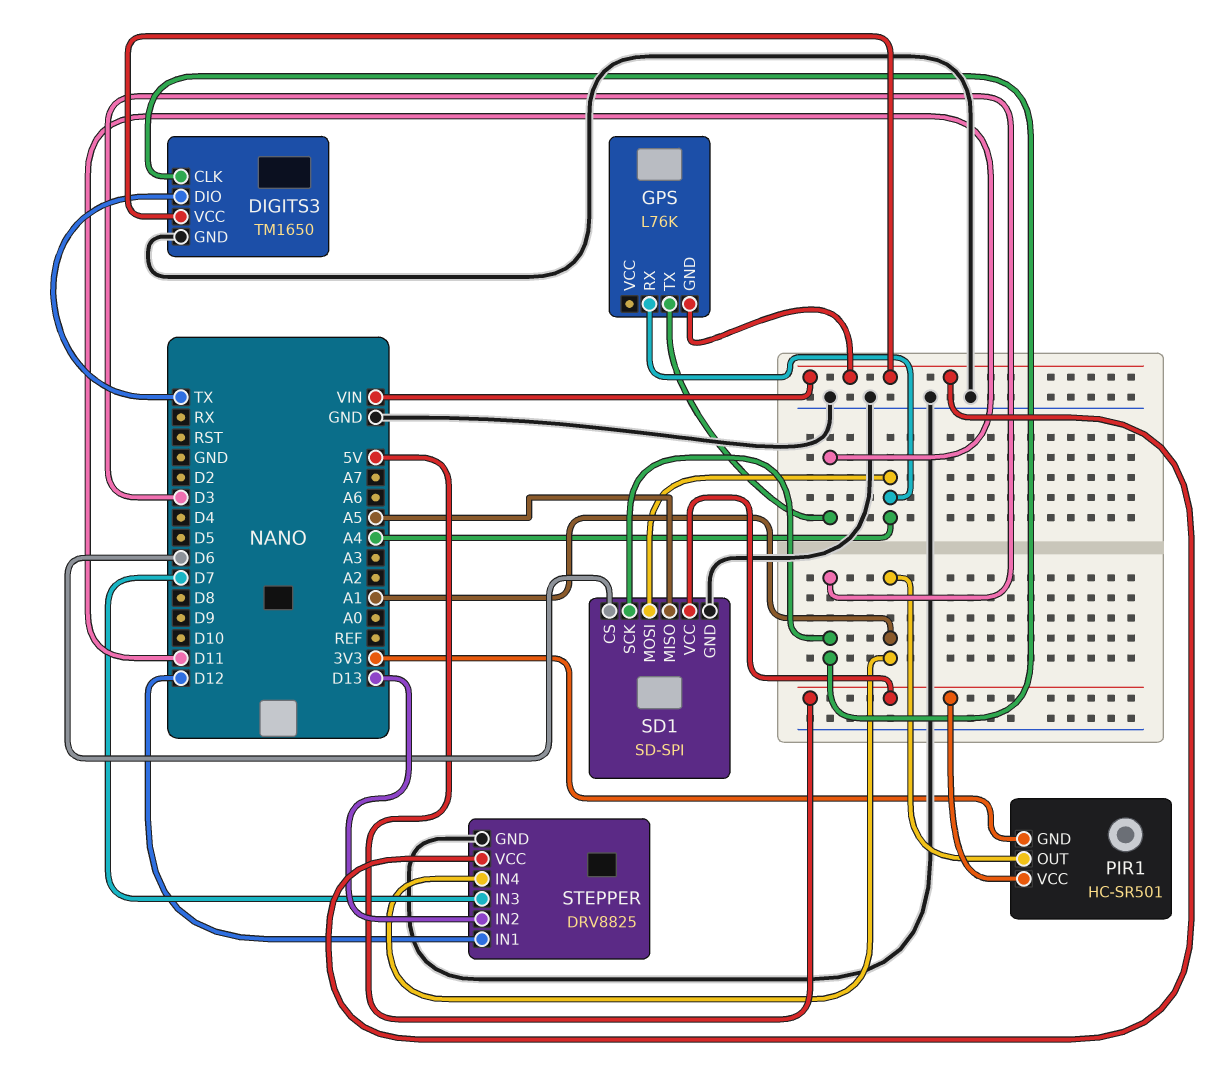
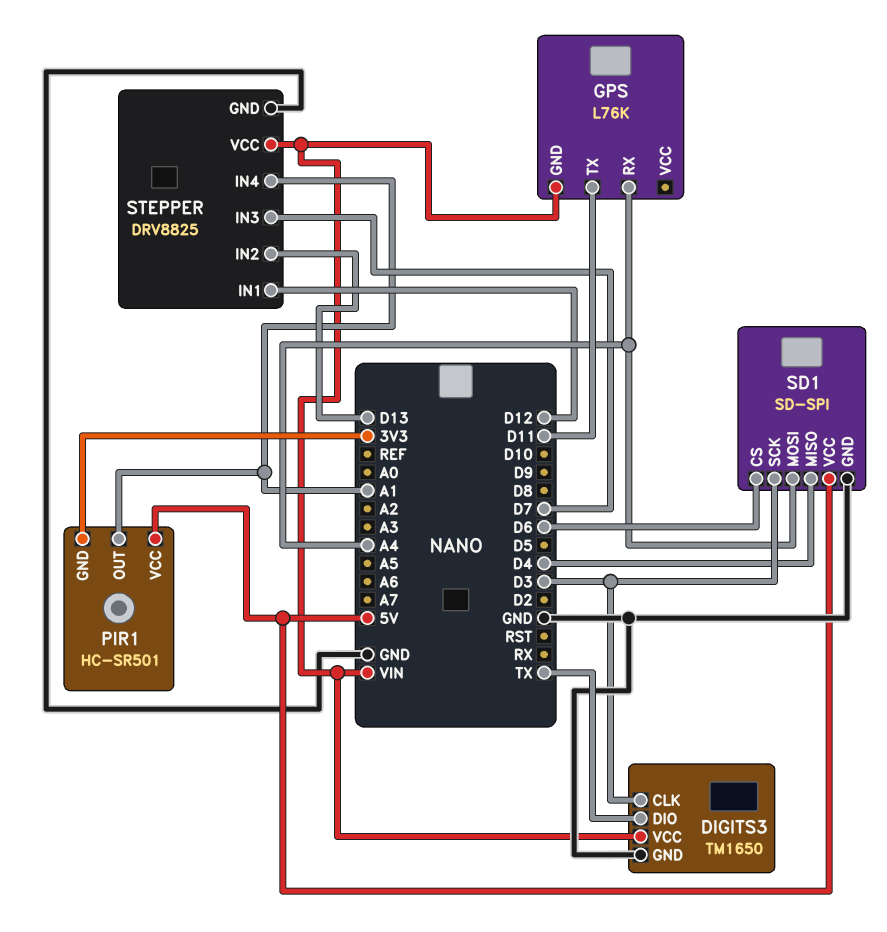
SD1 pin MISO: A5 -> D4

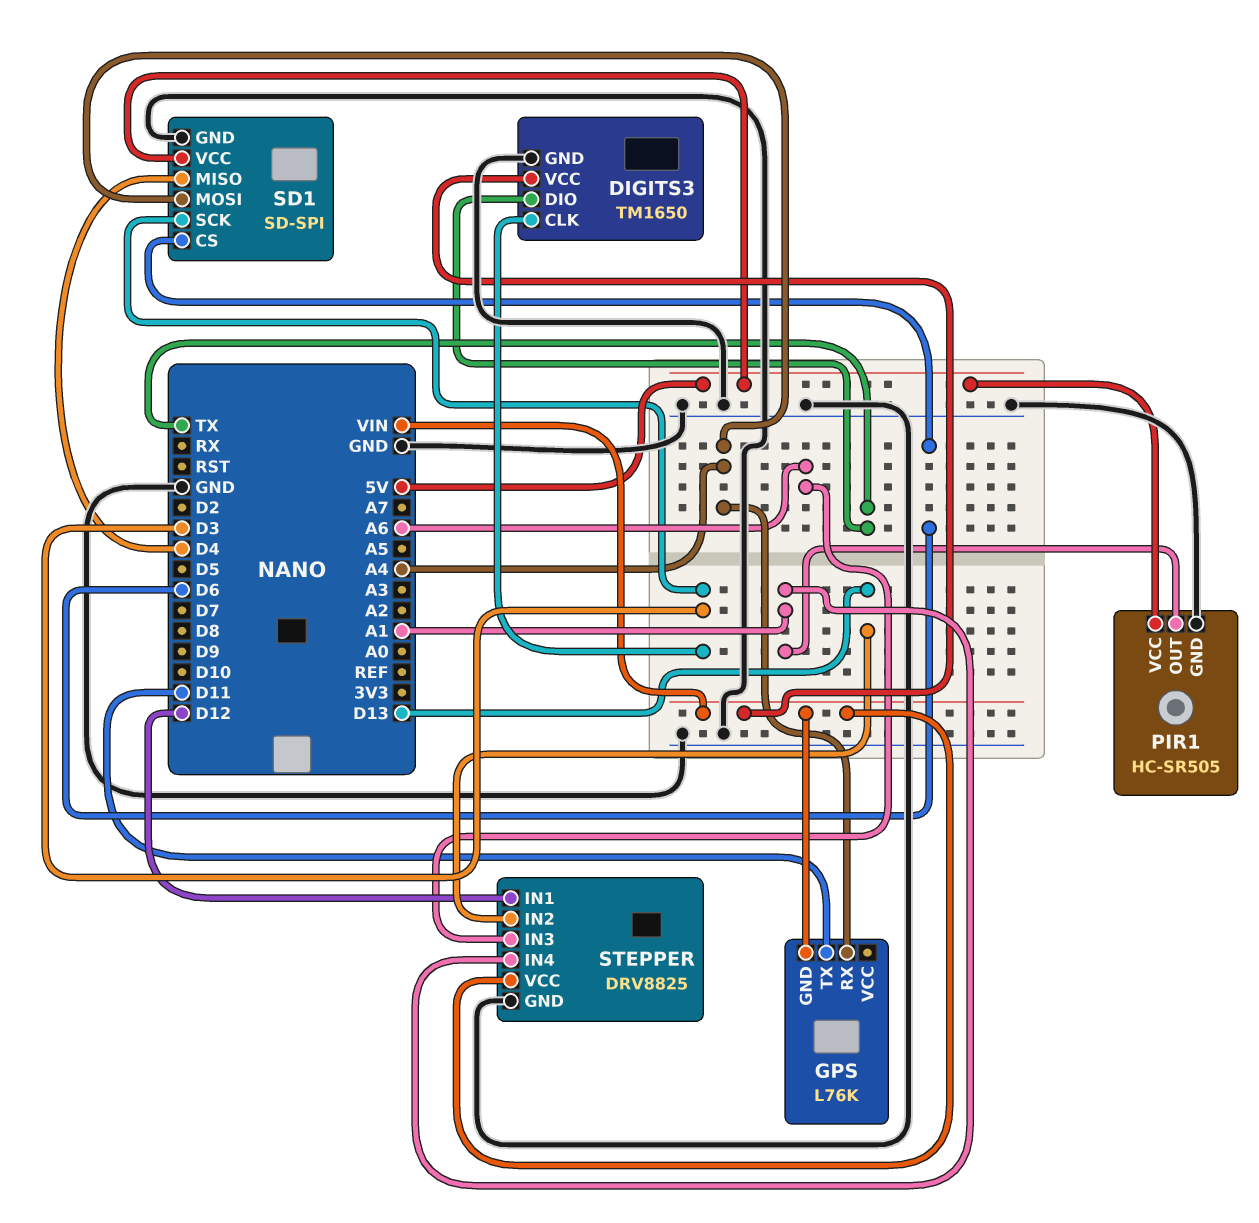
PIR1: HC-SR501 -> HC-SR505
PIR1 pin GND: 3V3 -> GND
STEPPER pin IN3: D7 -> A6

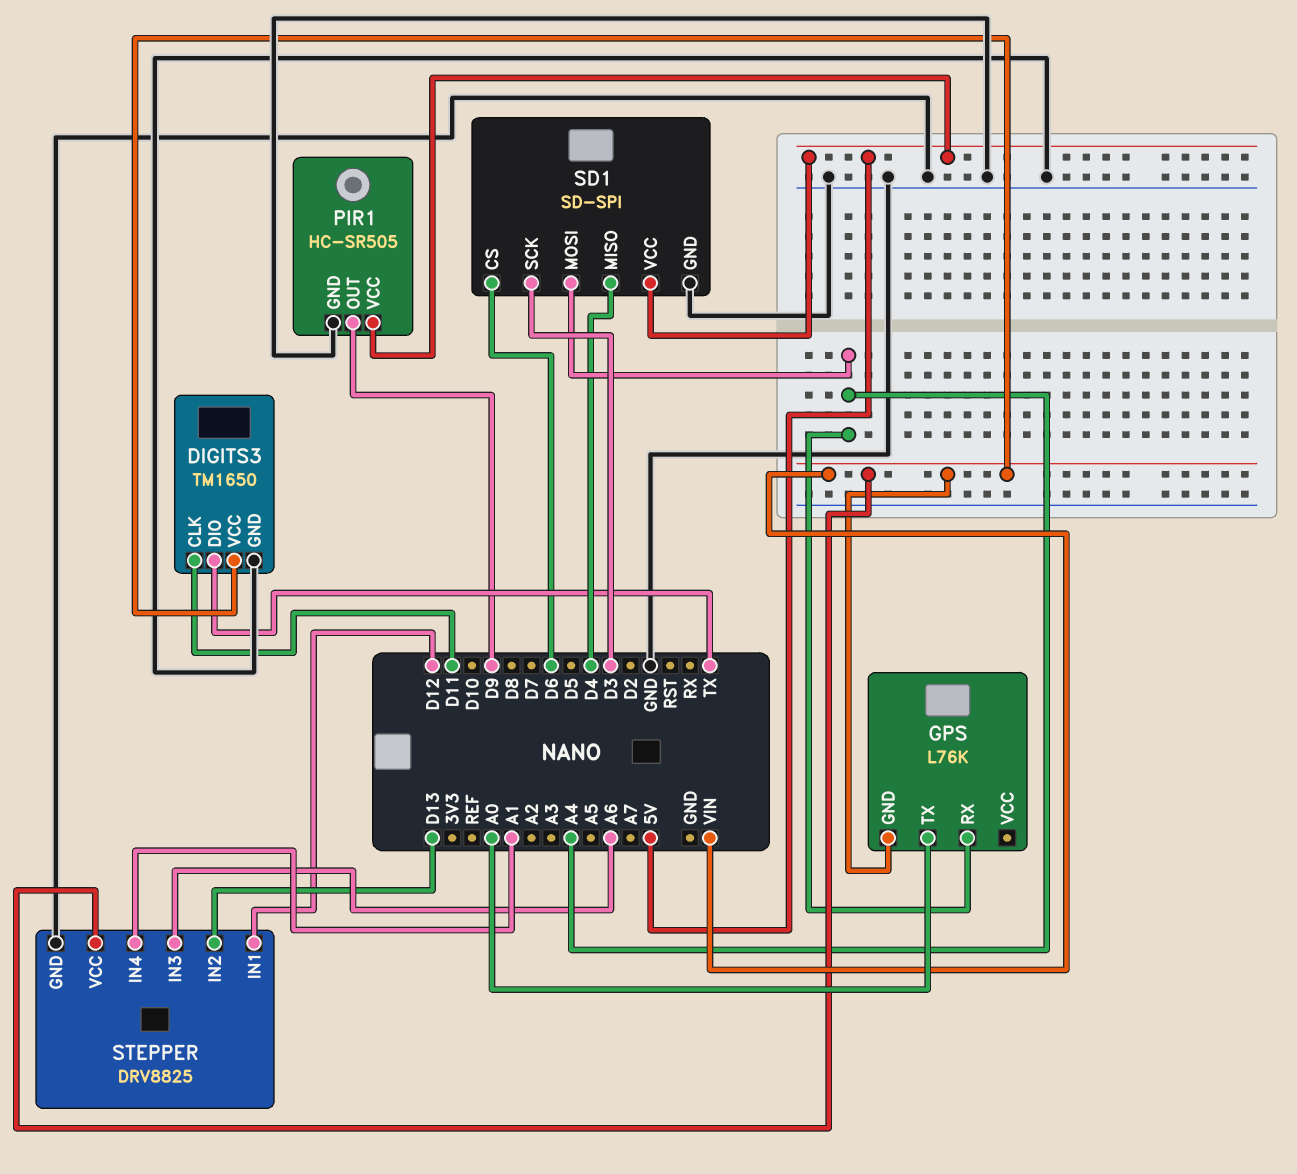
DIGITS3 pin CLK: D3 -> D11
GPS pin TX: D11 -> A0
PIR1 pin OUT: A1 -> D9

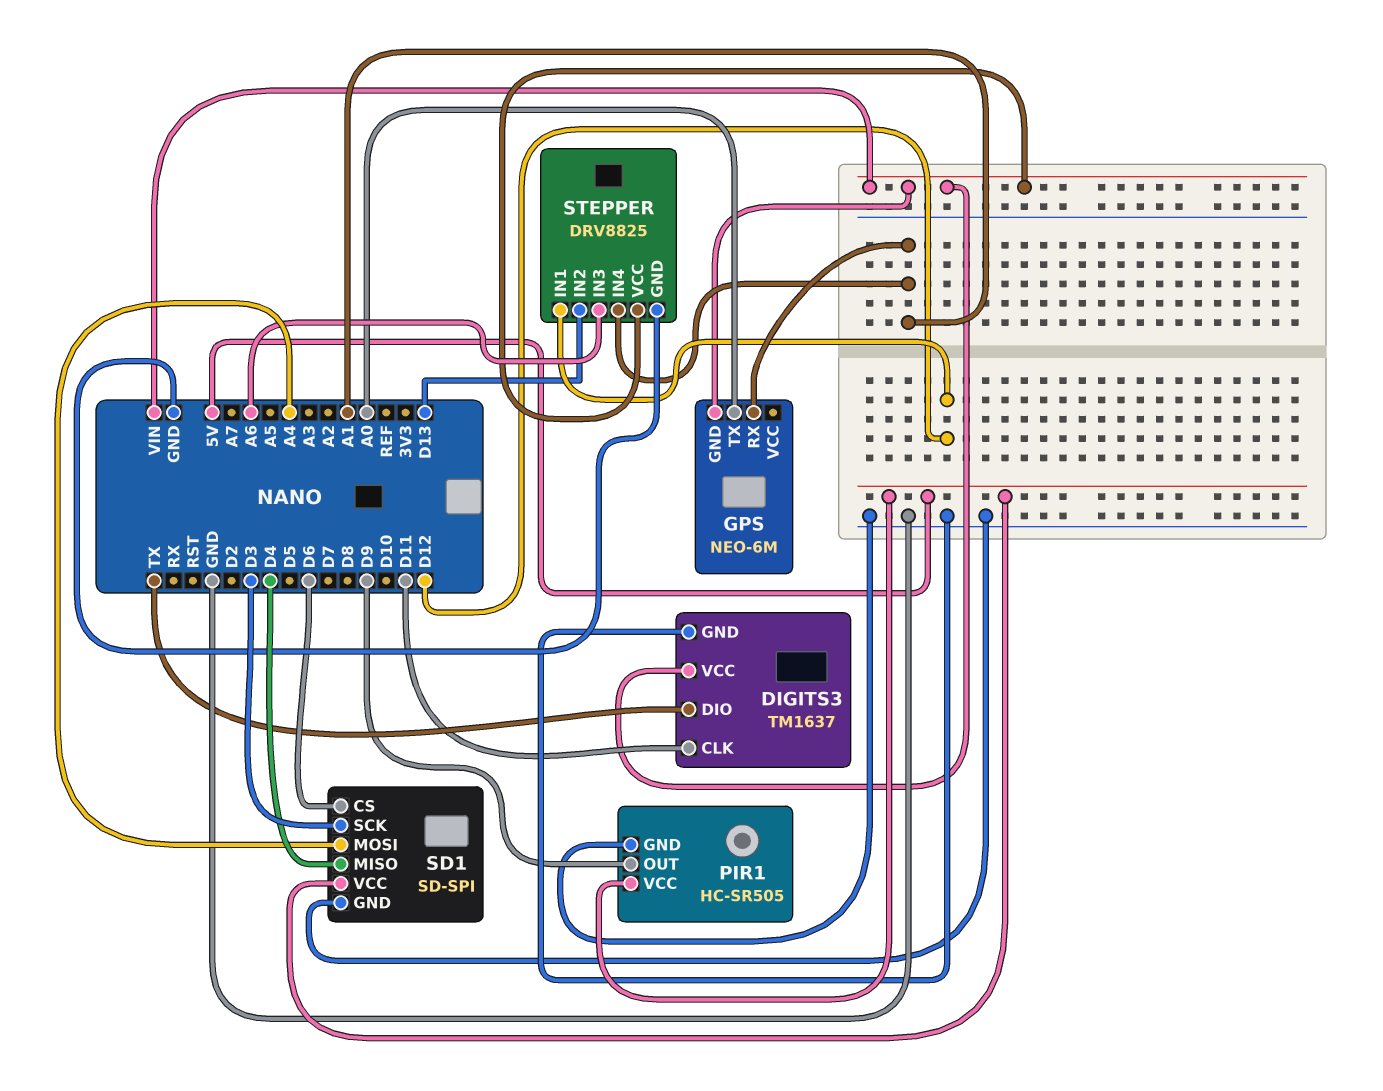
DIGITS3: TM1650 -> TM1637
GPS: L76K -> NEO-6M
GPS pin RX: A4 -> A1

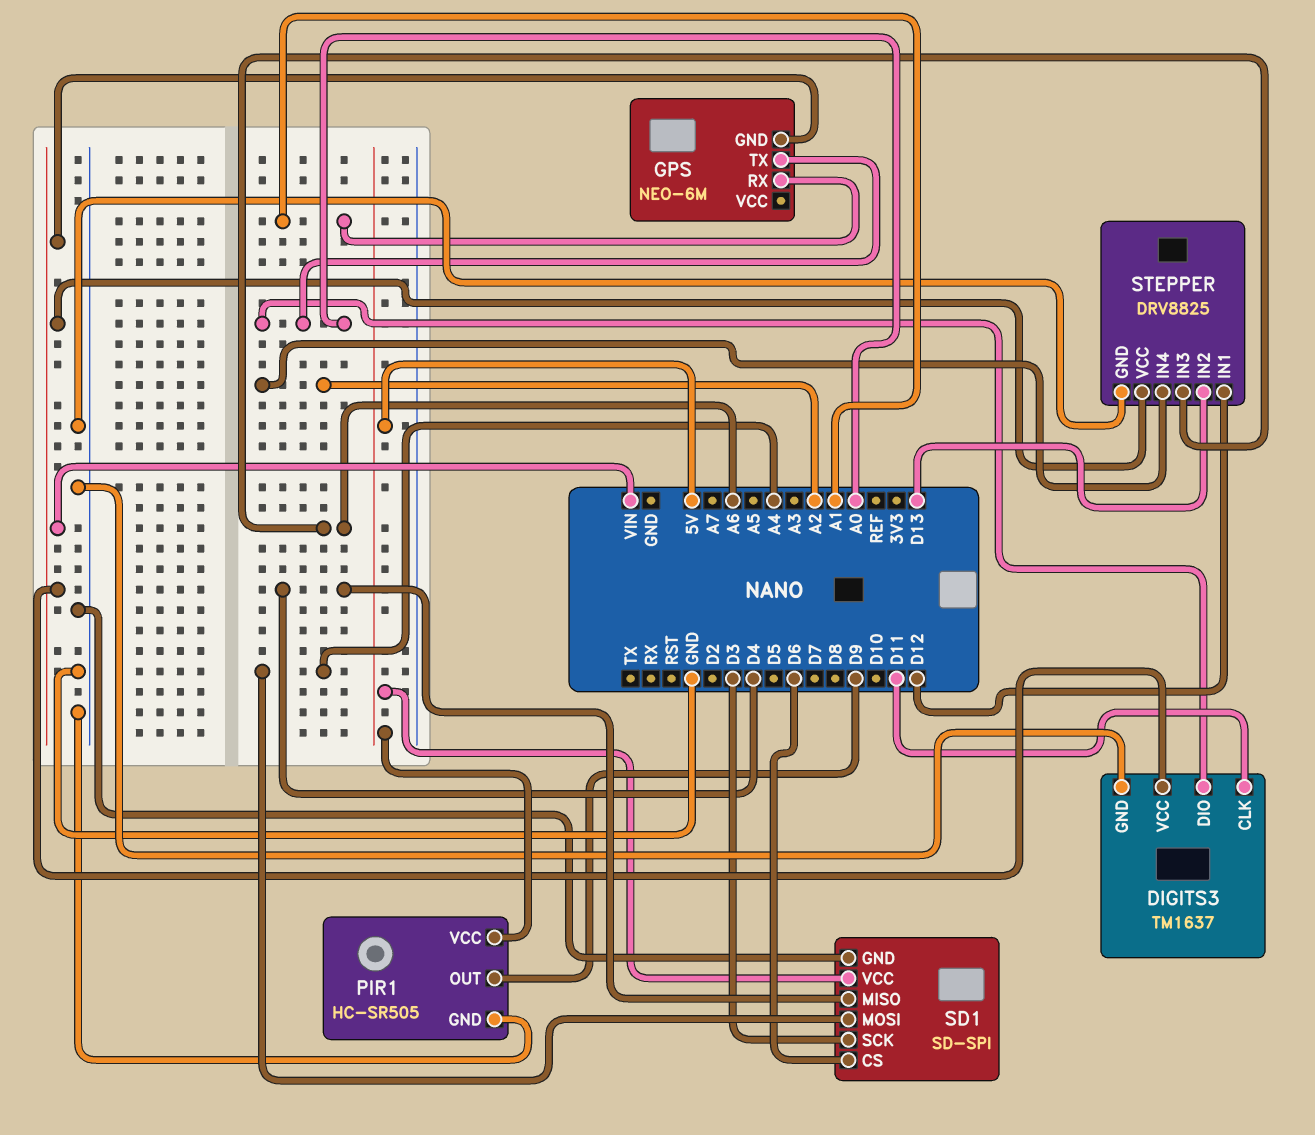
DIGITS3 pin DIO: TX -> A0
STEPPER pin IN4: A1 -> A2

